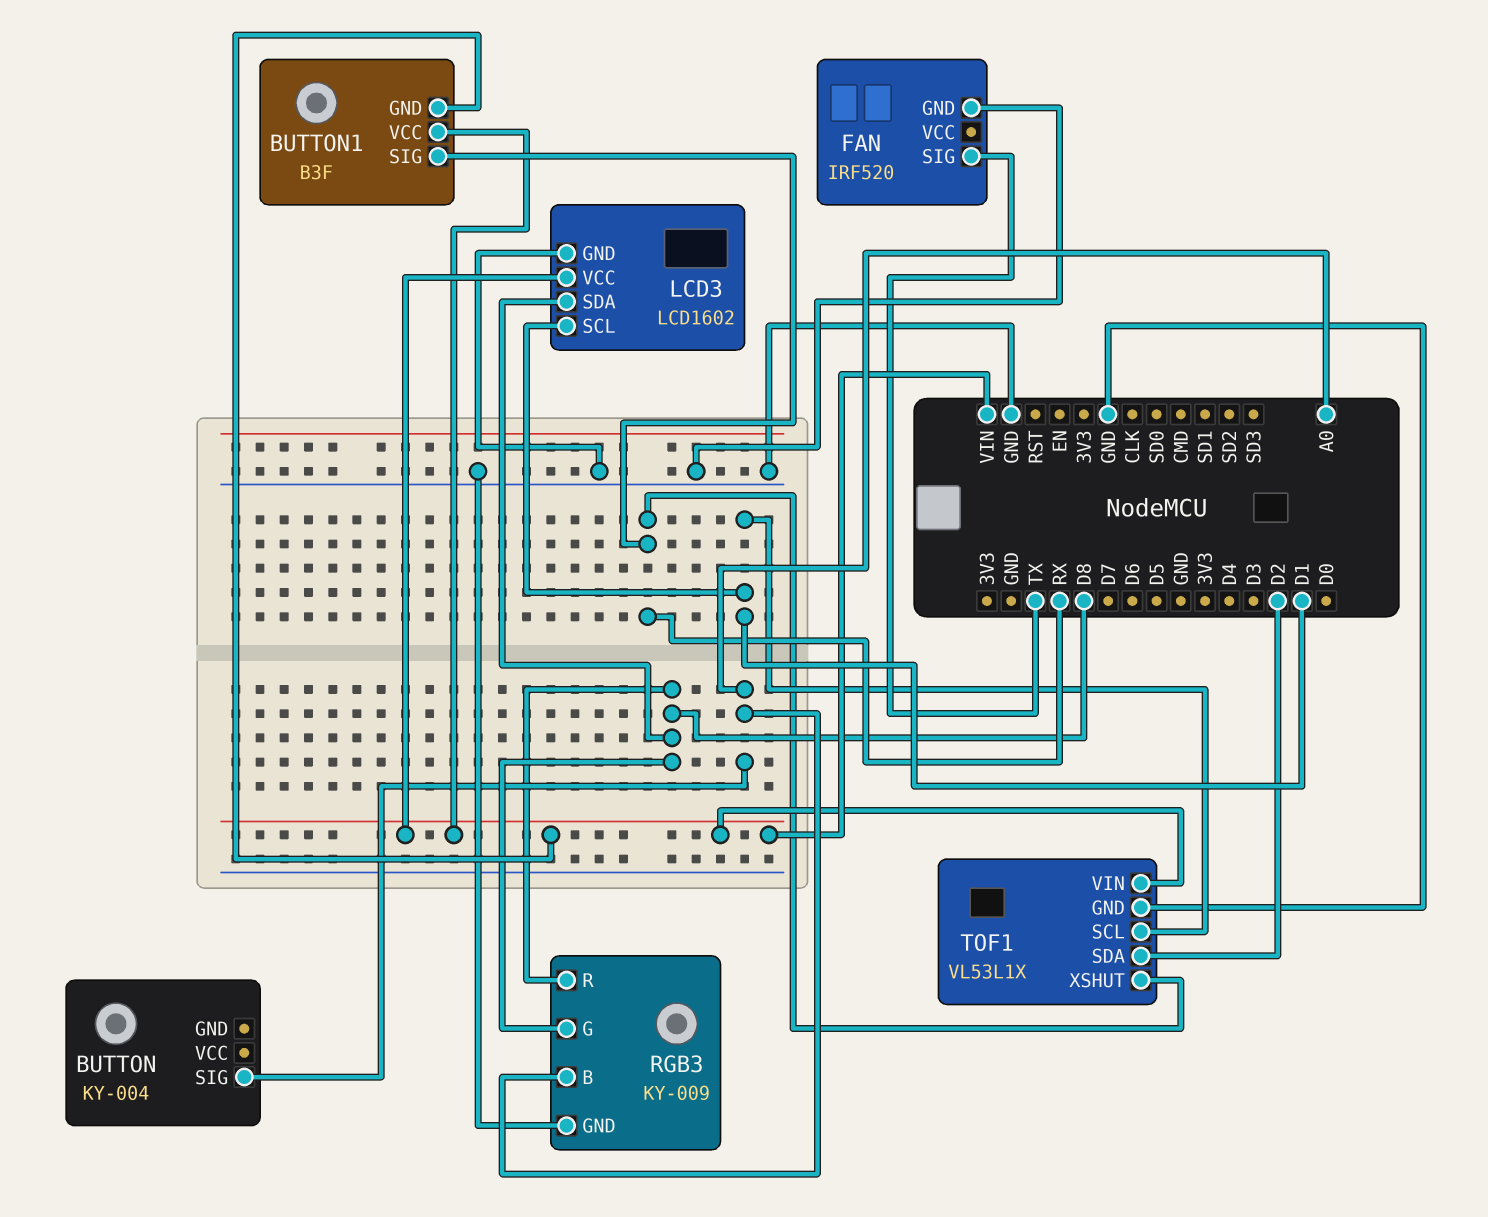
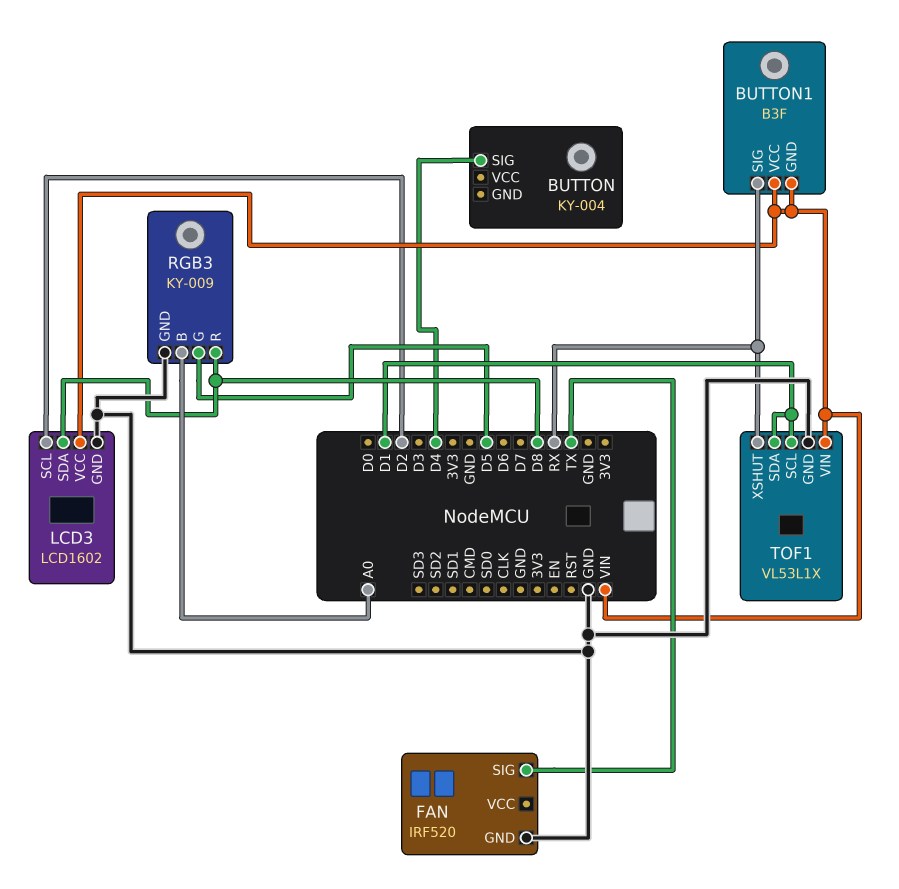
BUTTON pin SIG: A0 -> D4
LCD3 pin SCL: D1 -> D2
RGB3 pin G: D8 -> D5
TOF1 pin SDA: D2 -> D1

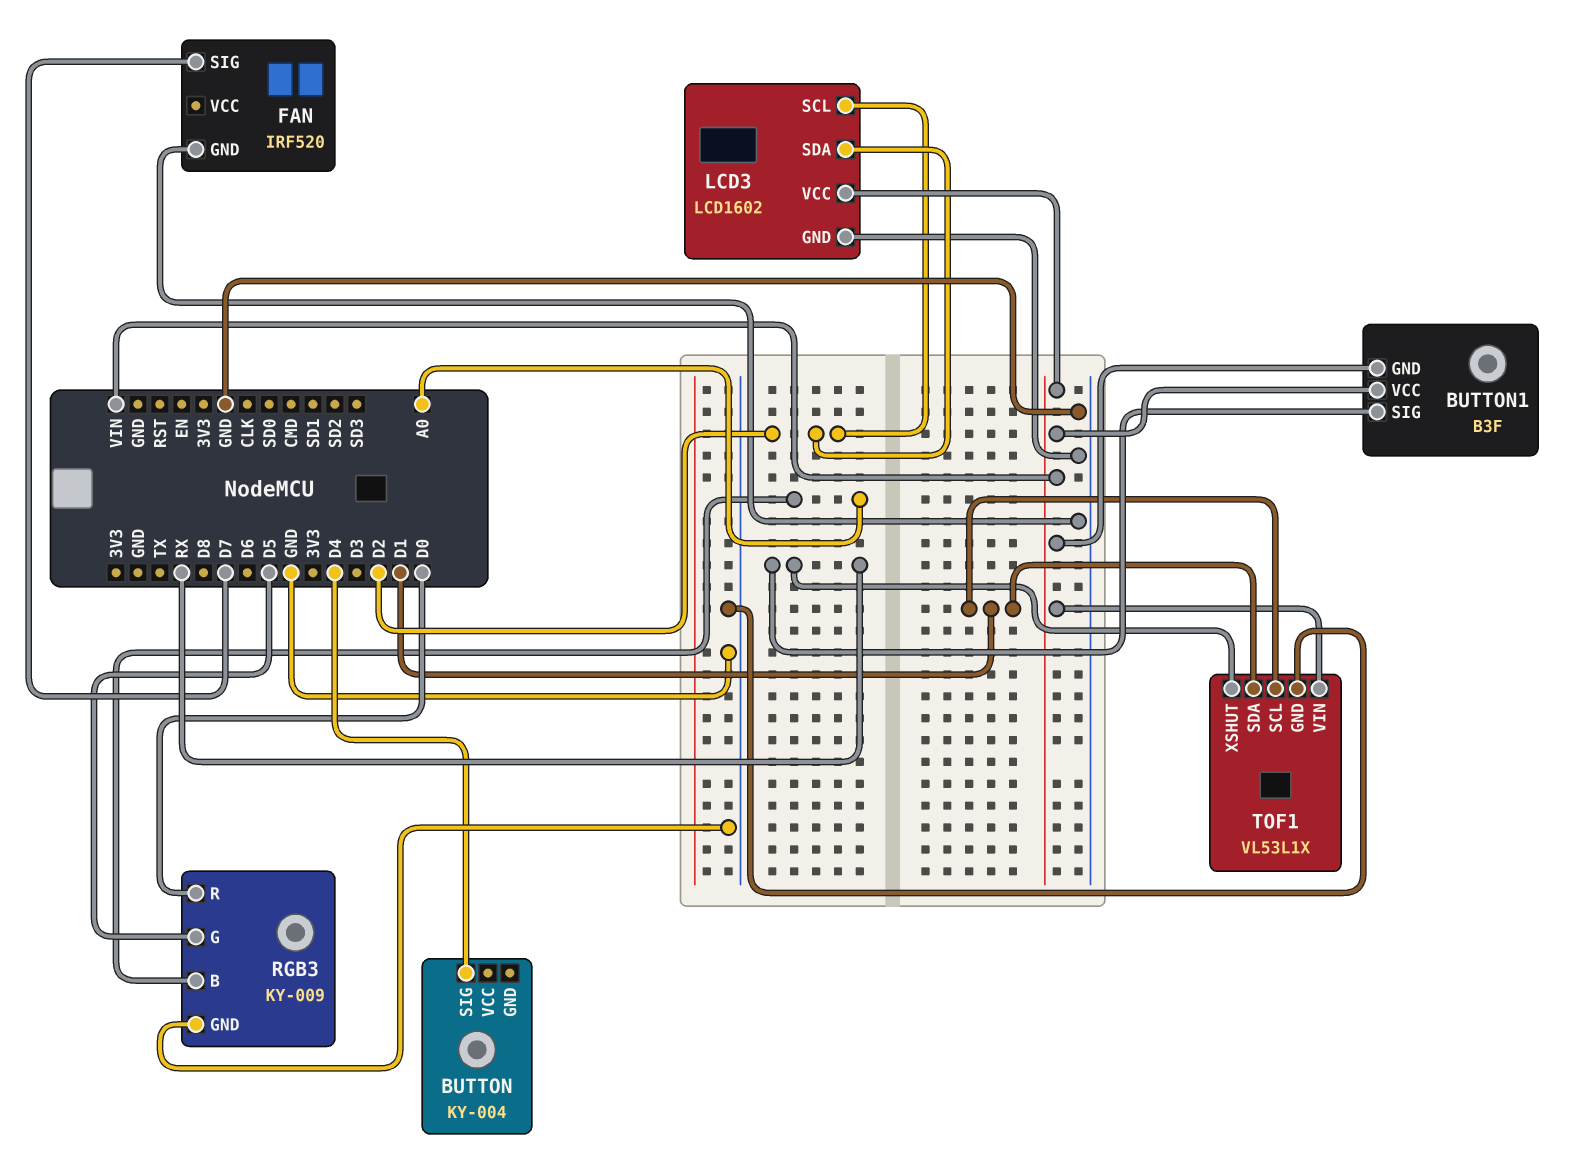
FAN pin SIG: TX -> D7
LCD3 pin SDA: D8 -> D2
RGB3 pin R: D8 -> D0

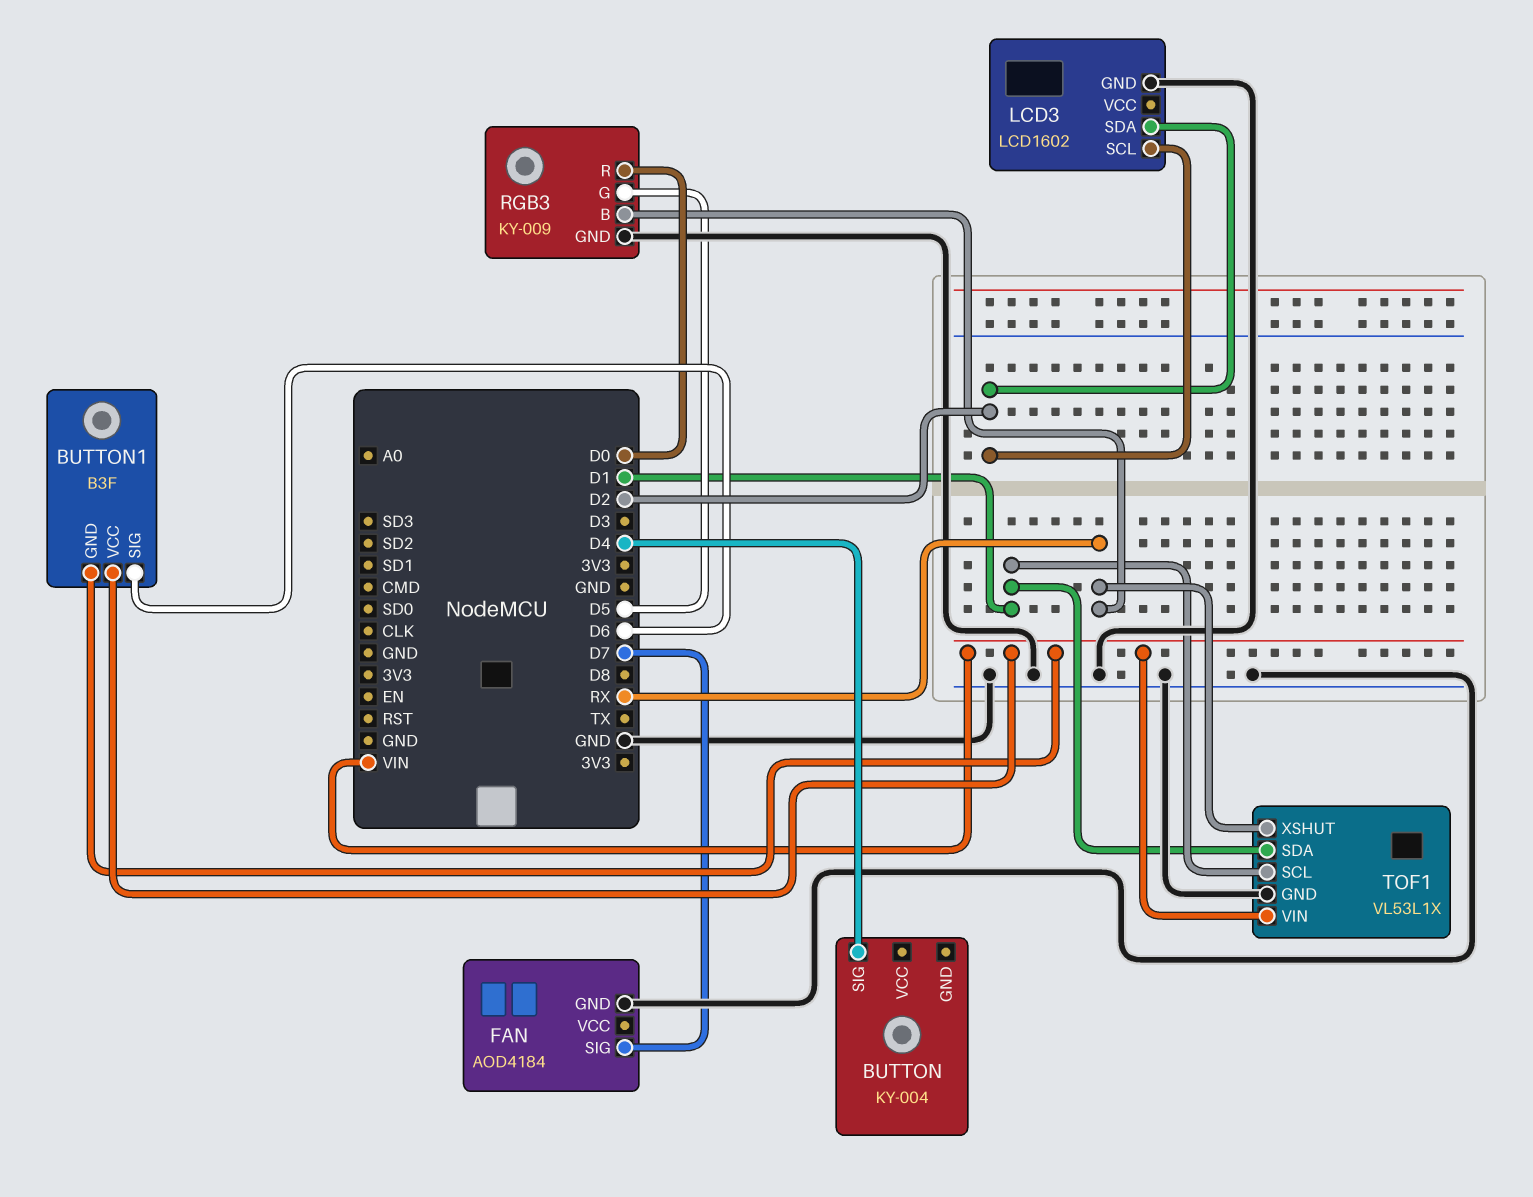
BUTTON1 pin SIG: RX -> D6
FAN: IRF520 -> AOD4184
LCD3 pin VCC: VIN -> none
RGB3 pin B: A0 -> RX

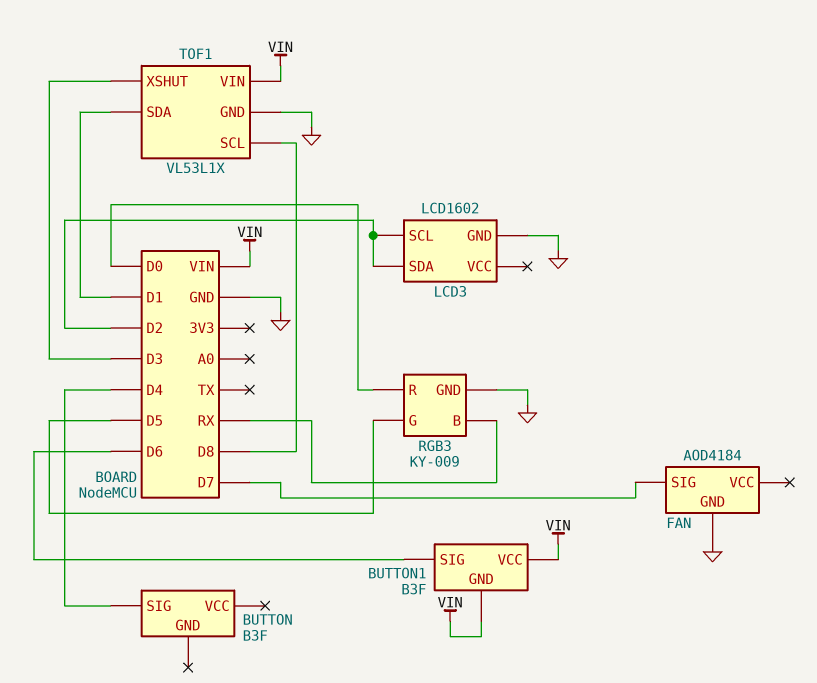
BUTTON: KY-004 -> B3F
TOF1 pin SCL: D1 -> D8
TOF1 pin XSHUT: RX -> D3

